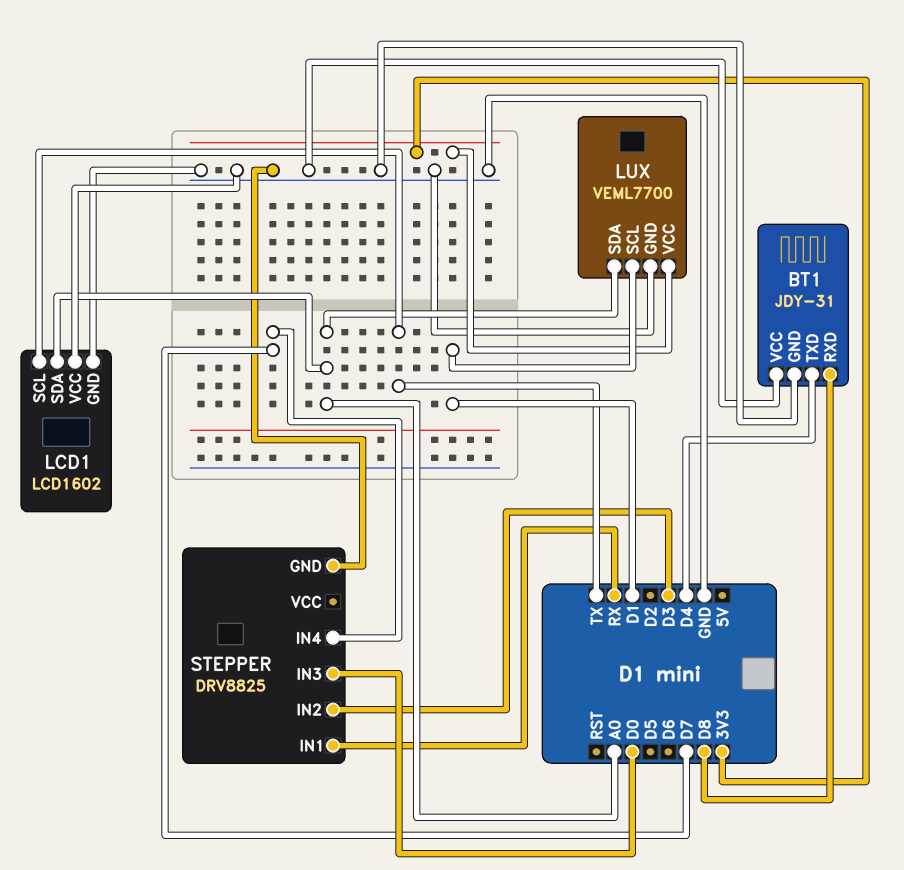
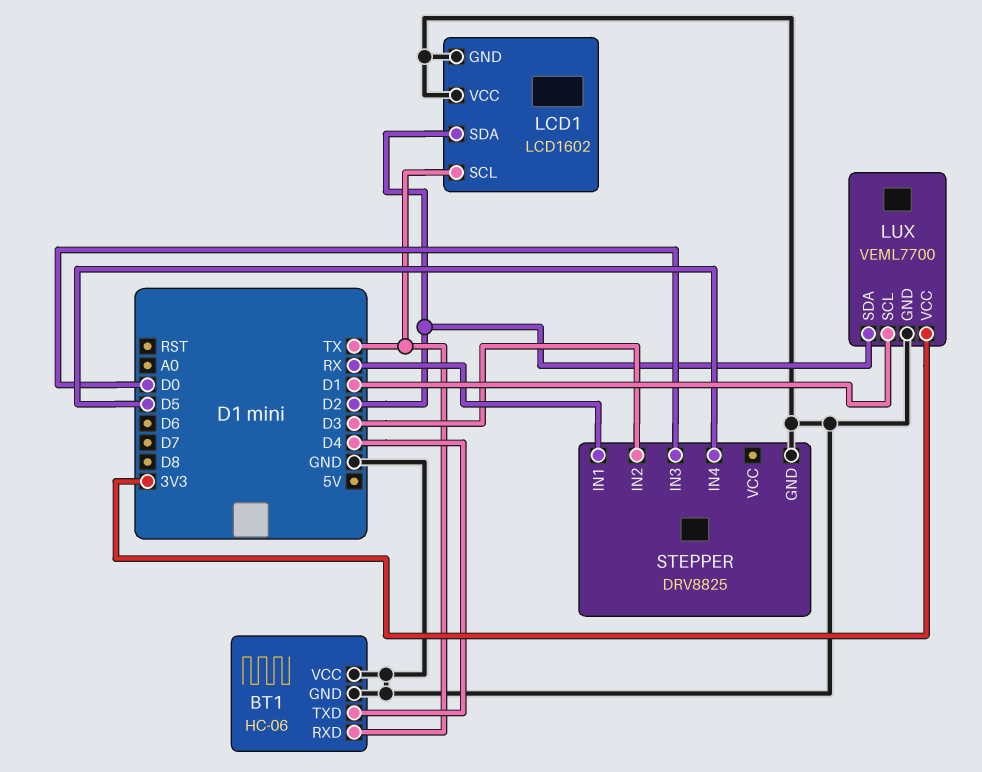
BT1: JDY-31 -> HC-06
BT1 pin RXD: D8 -> TX
LCD1 pin SDA: A0 -> D2
LUX pin SDA: A0 -> D2
STEPPER pin IN4: D7 -> D5

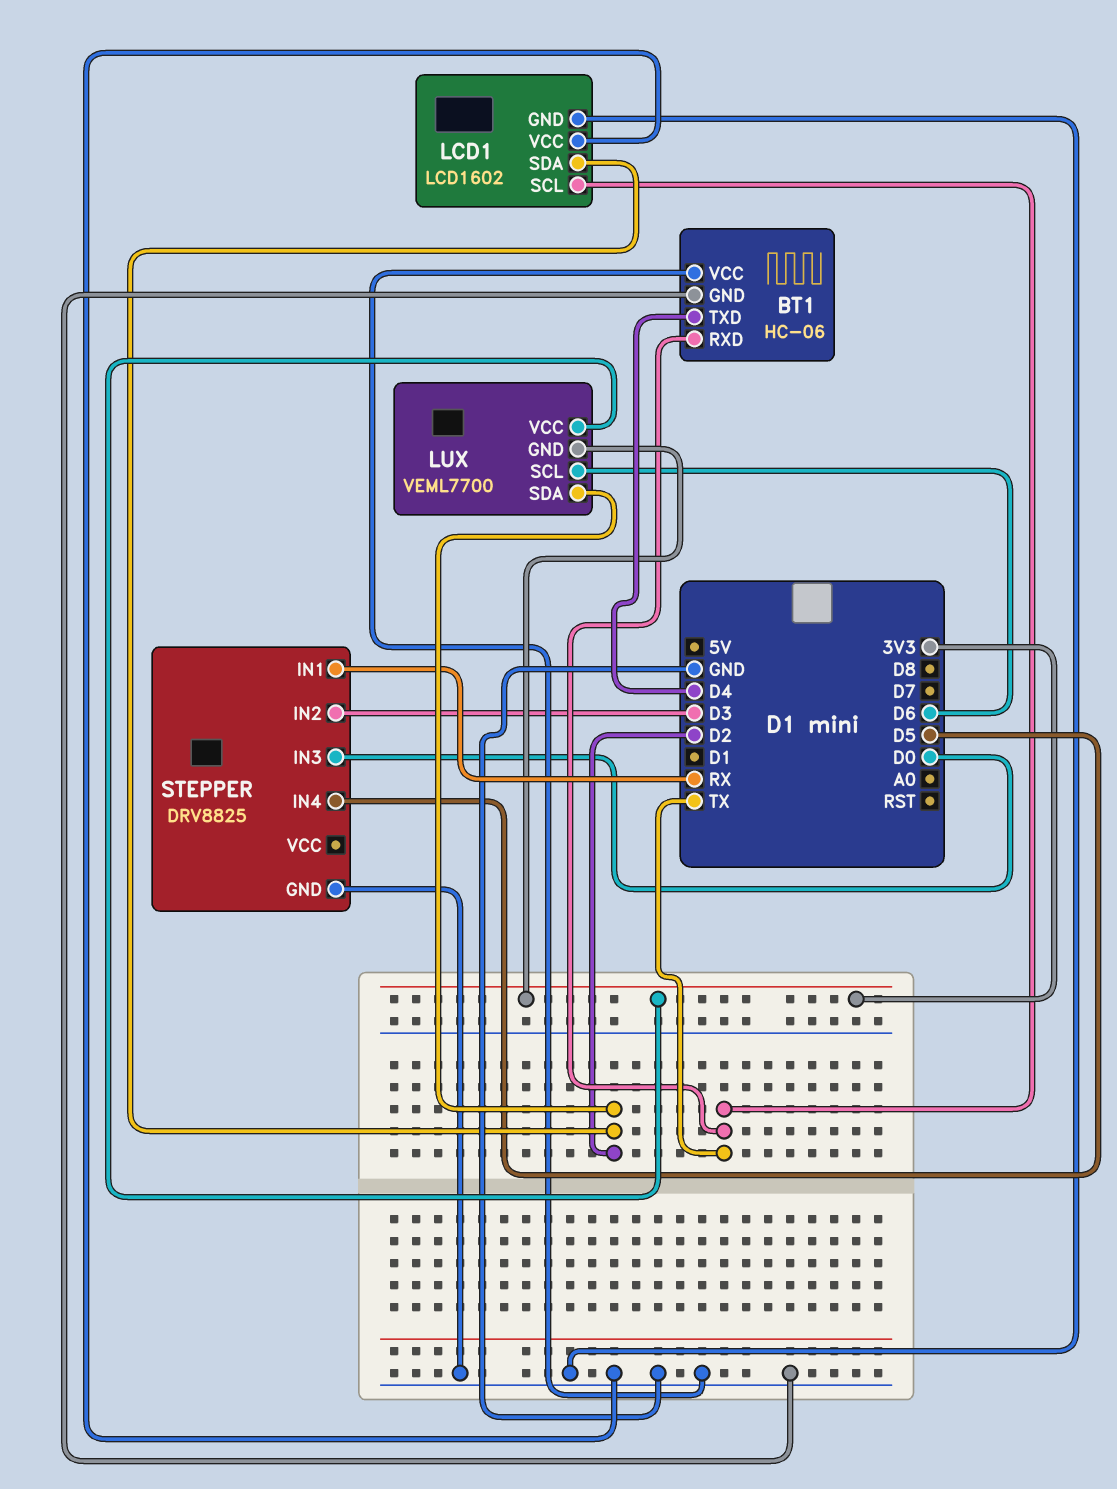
LUX pin GND: GND -> 3V3
LUX pin SCL: D1 -> D6

